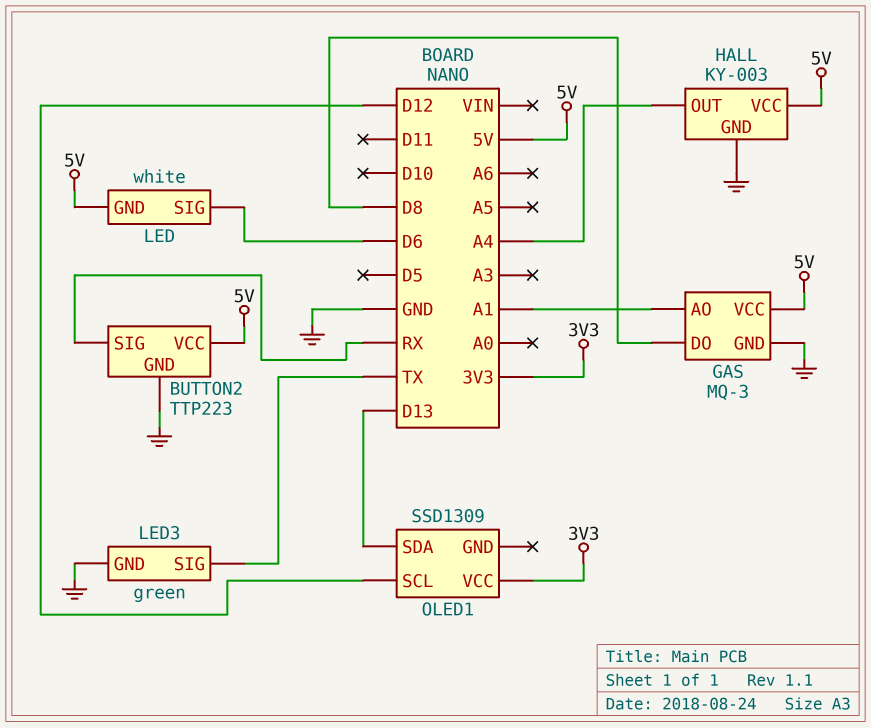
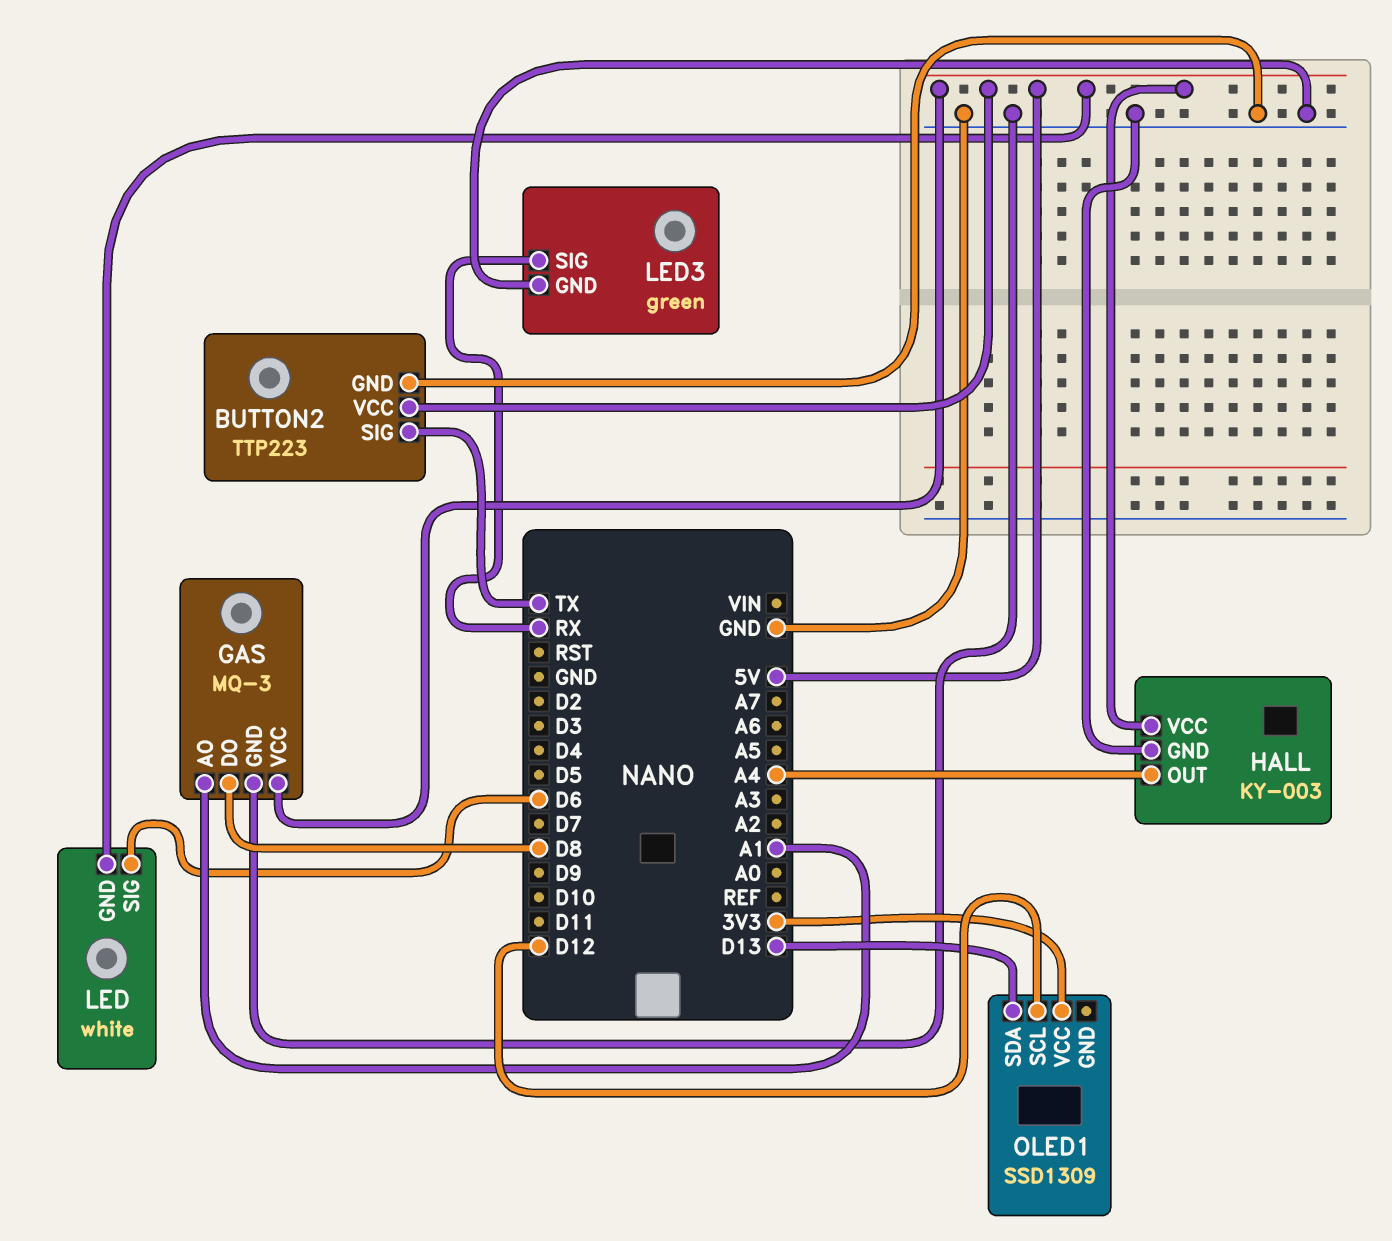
BUTTON2 pin SIG: RX -> TX
LED3 pin SIG: TX -> RX

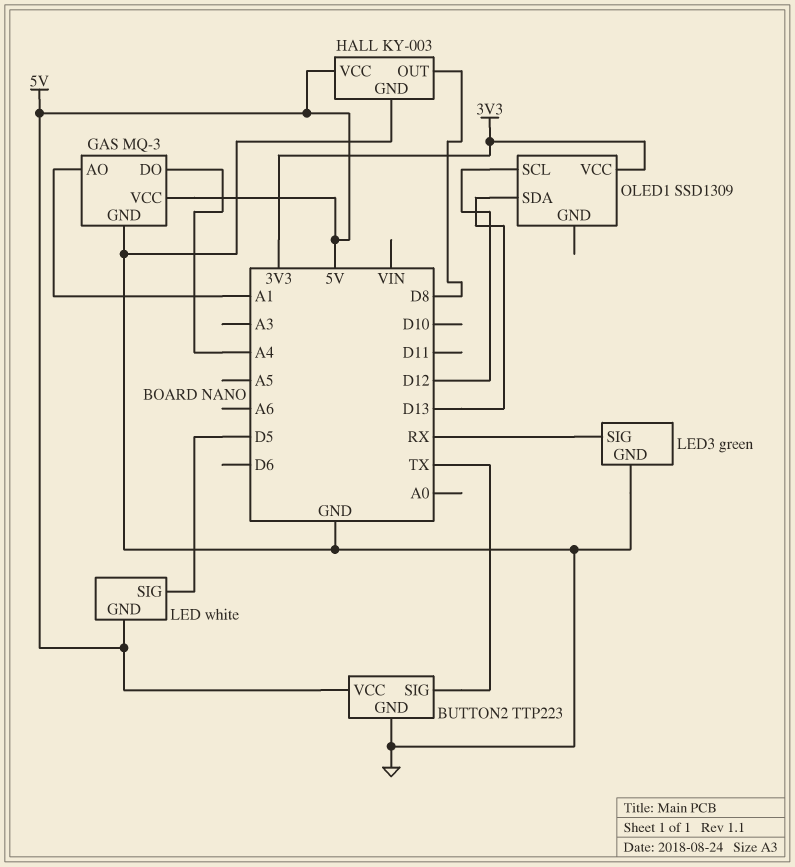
GAS pin DO: D8 -> A4
HALL pin OUT: A4 -> D8
LED pin SIG: D6 -> D5

